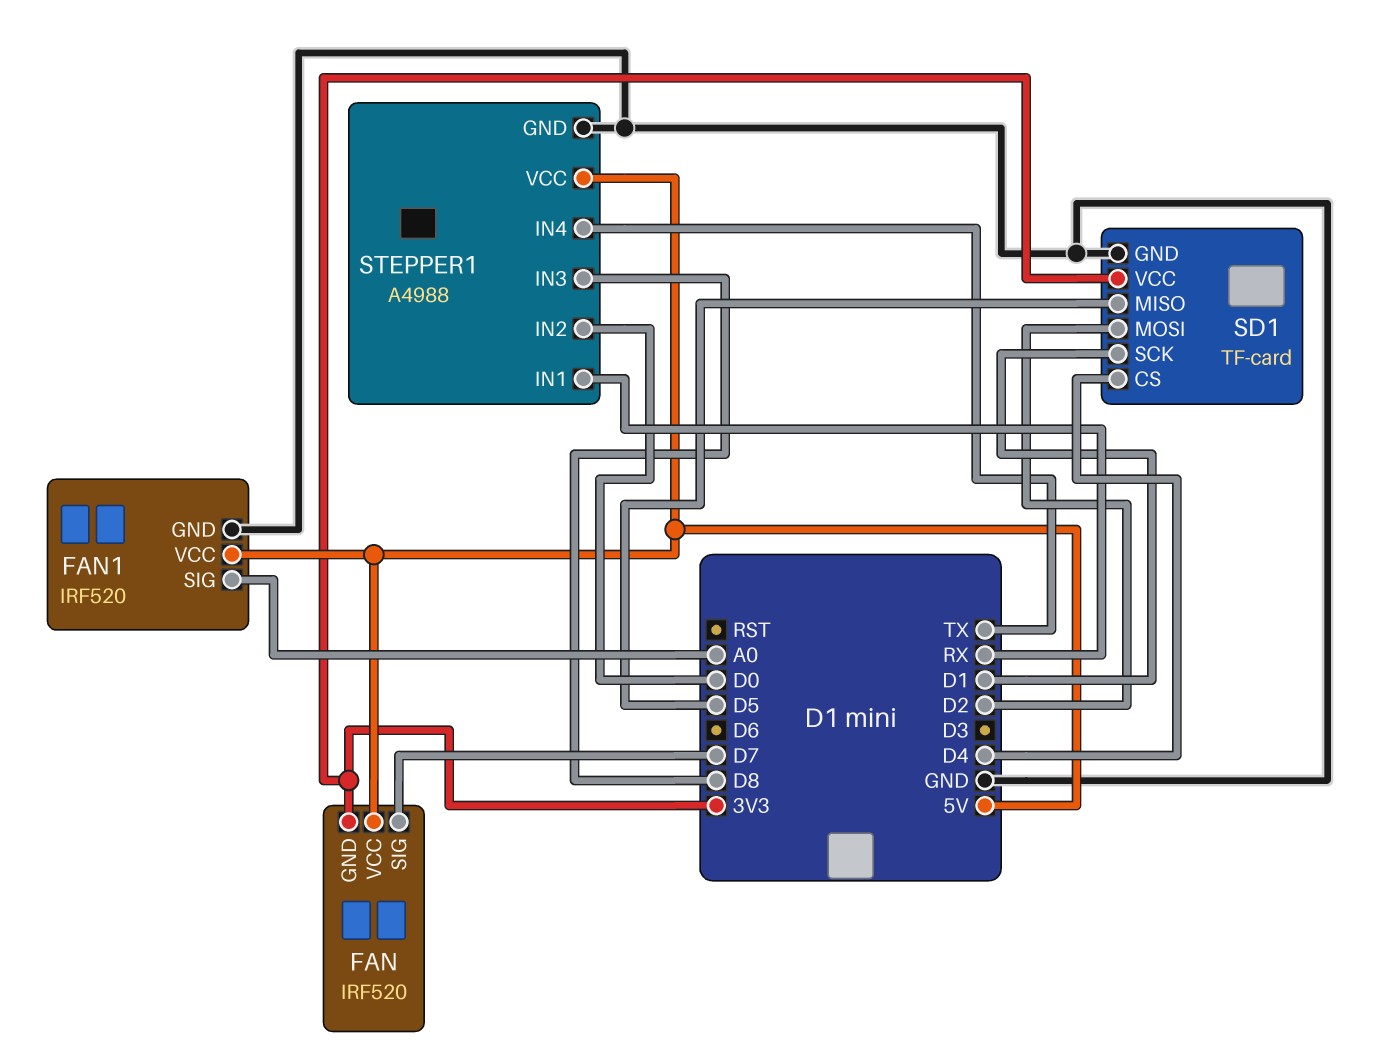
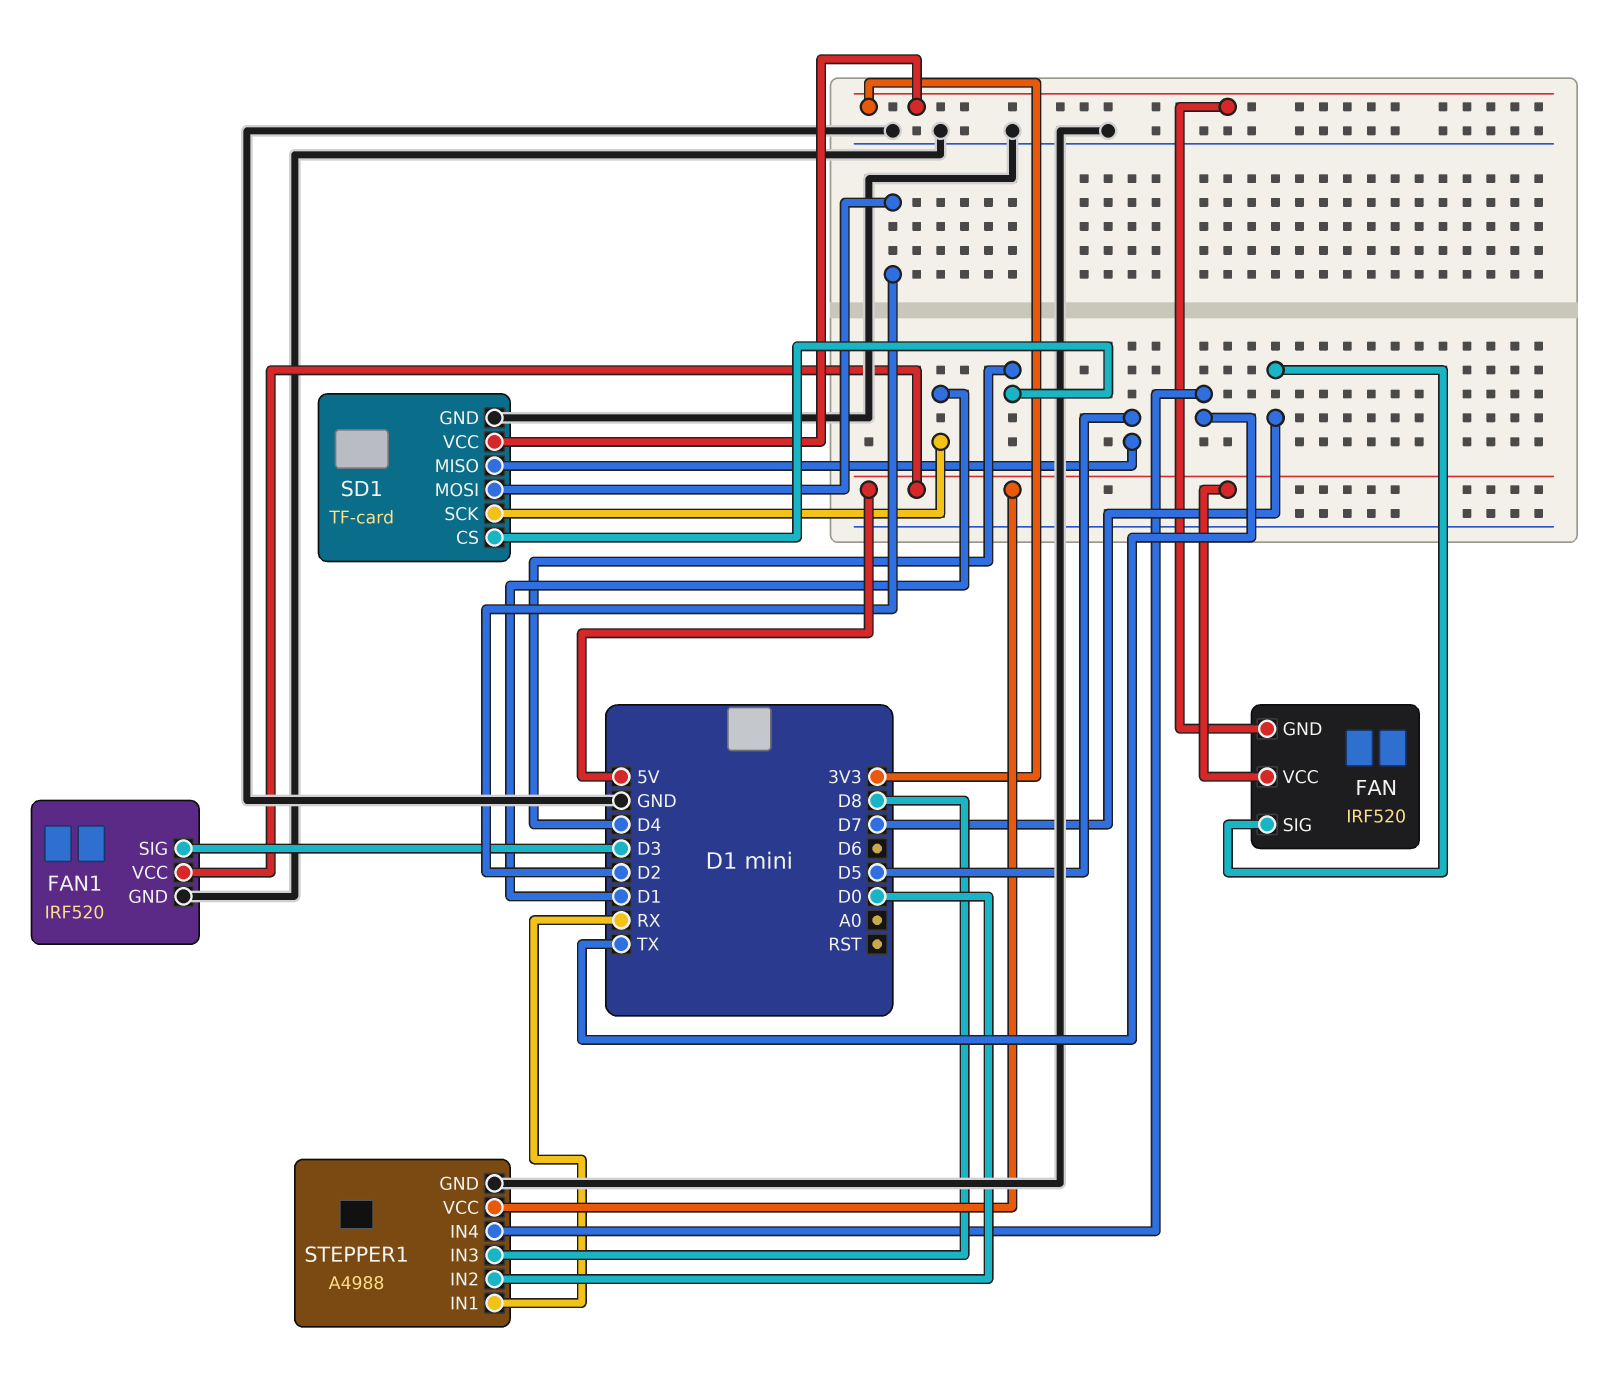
FAN1 pin SIG: A0 -> D3

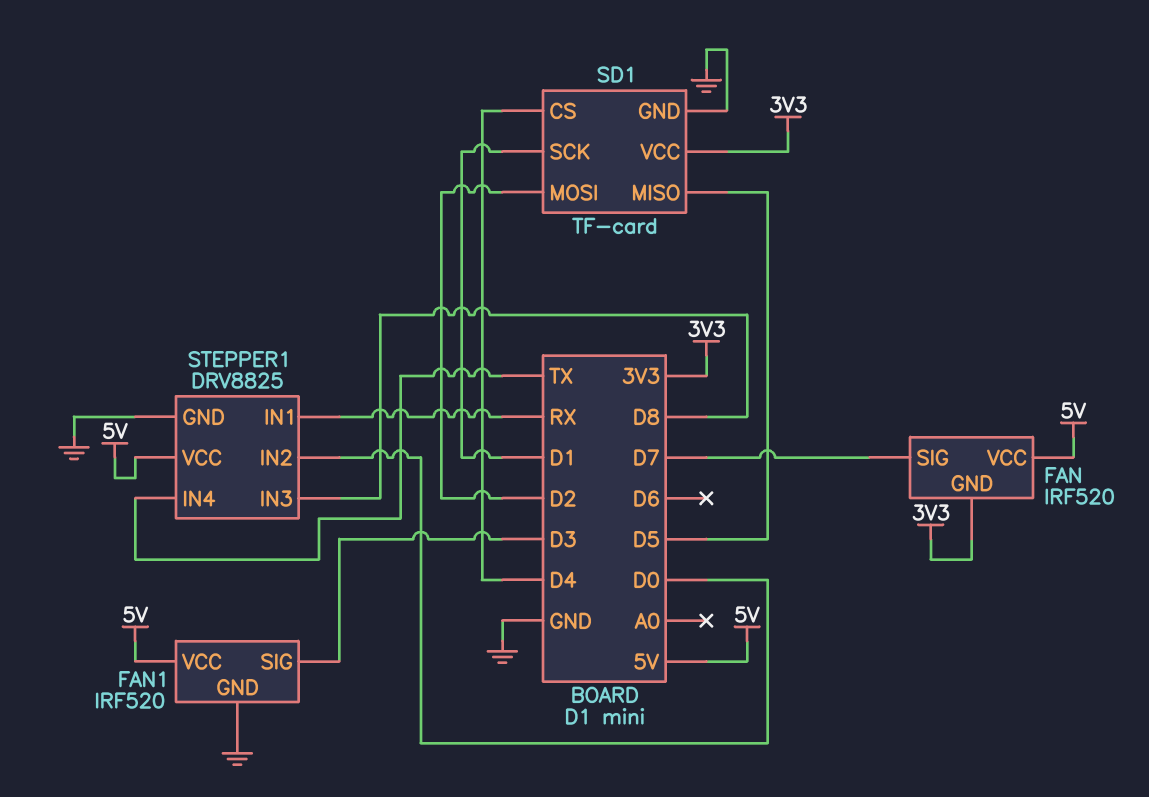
STEPPER1: A4988 -> DRV8825

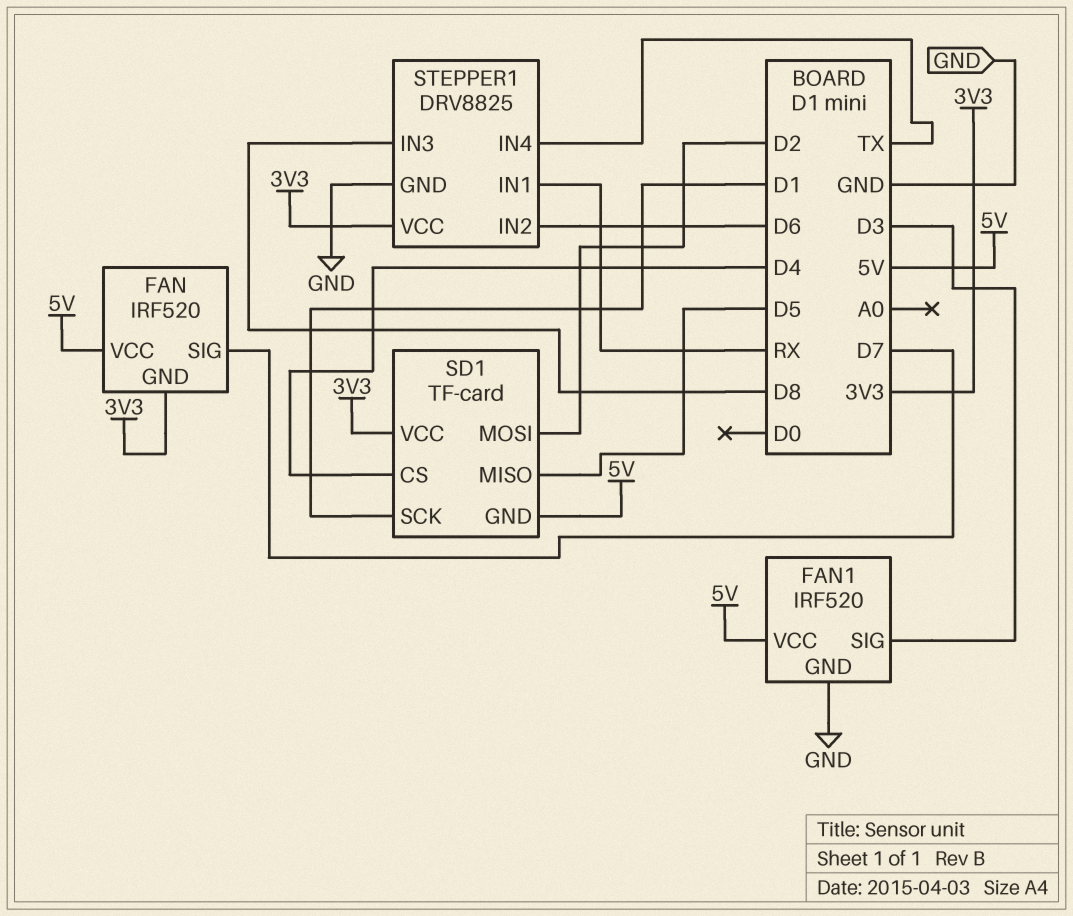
SD1 pin GND: GND -> 5V
STEPPER1 pin IN2: D0 -> D6
STEPPER1 pin VCC: 5V -> 3V3

